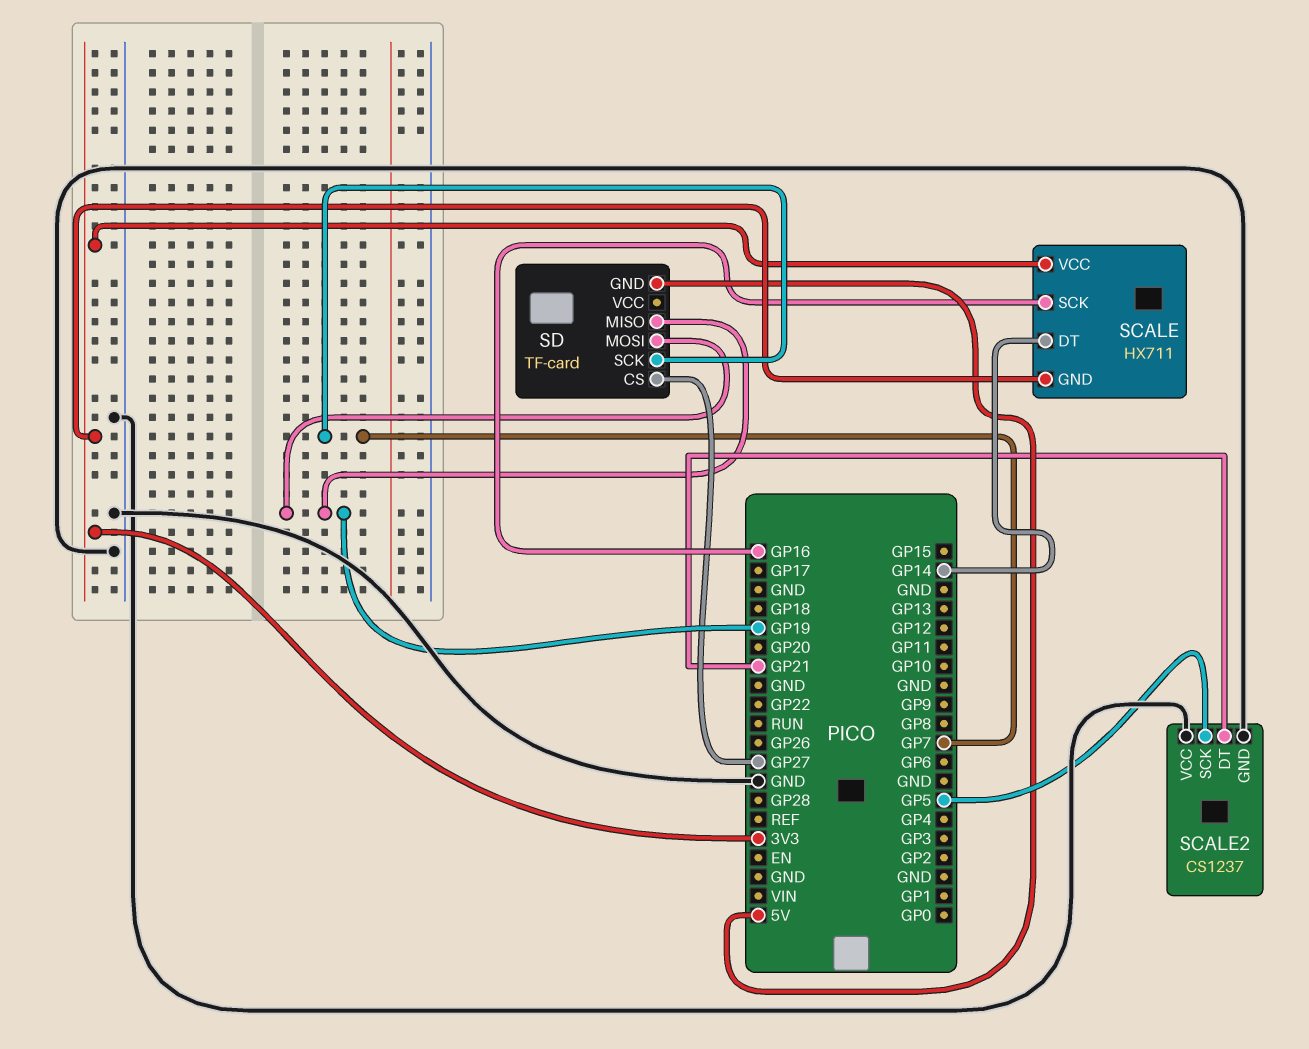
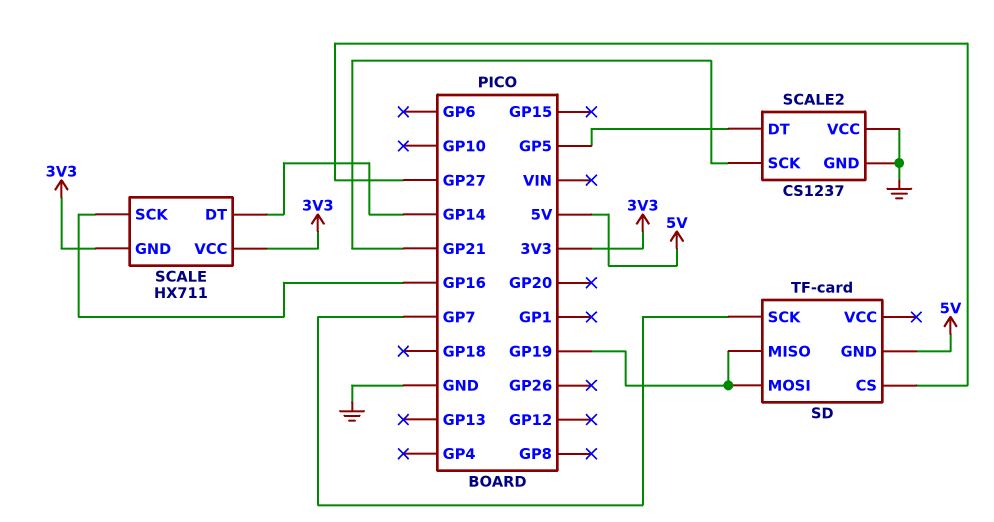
SCALE2 pin DT: GP21 -> GP5
SCALE2 pin SCK: GP5 -> GP21

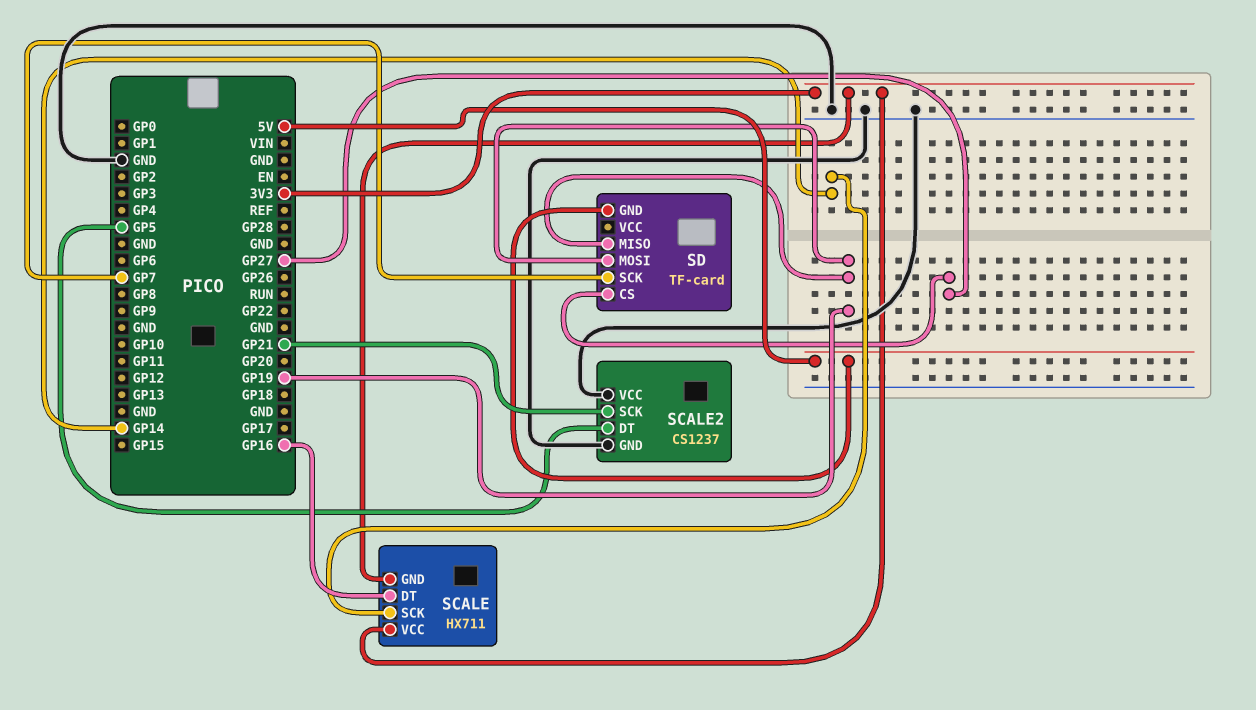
SCALE pin DT: GP14 -> GP16
SCALE pin SCK: GP16 -> GP14

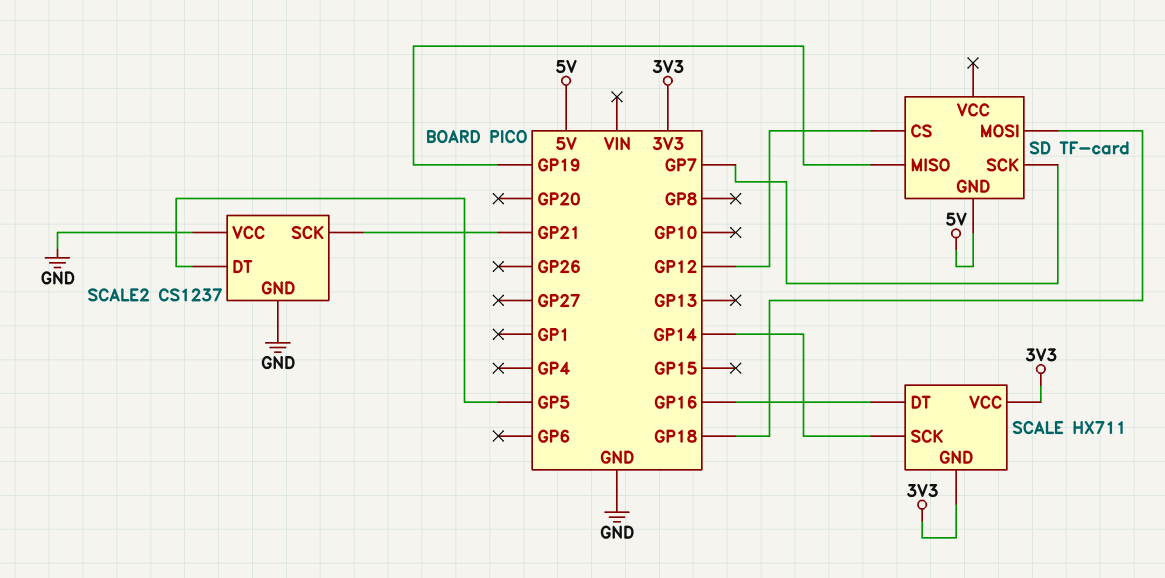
SD pin CS: GP27 -> GP12
SD pin MOSI: GP19 -> GP18

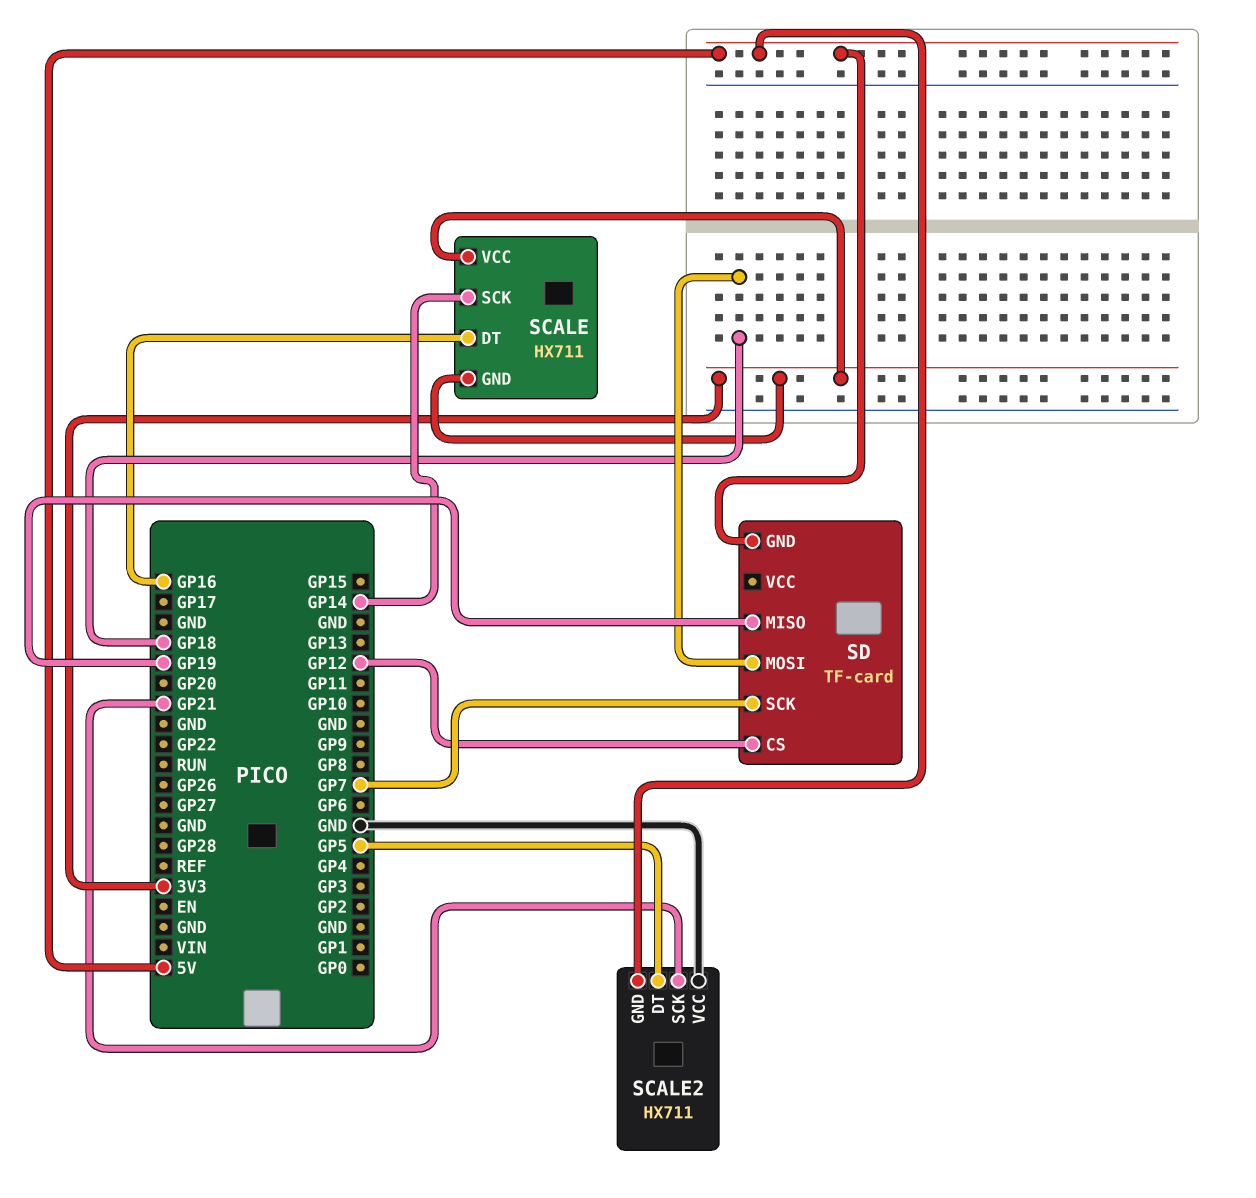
SCALE2: CS1237 -> HX711
SCALE2 pin GND: GND -> 5V

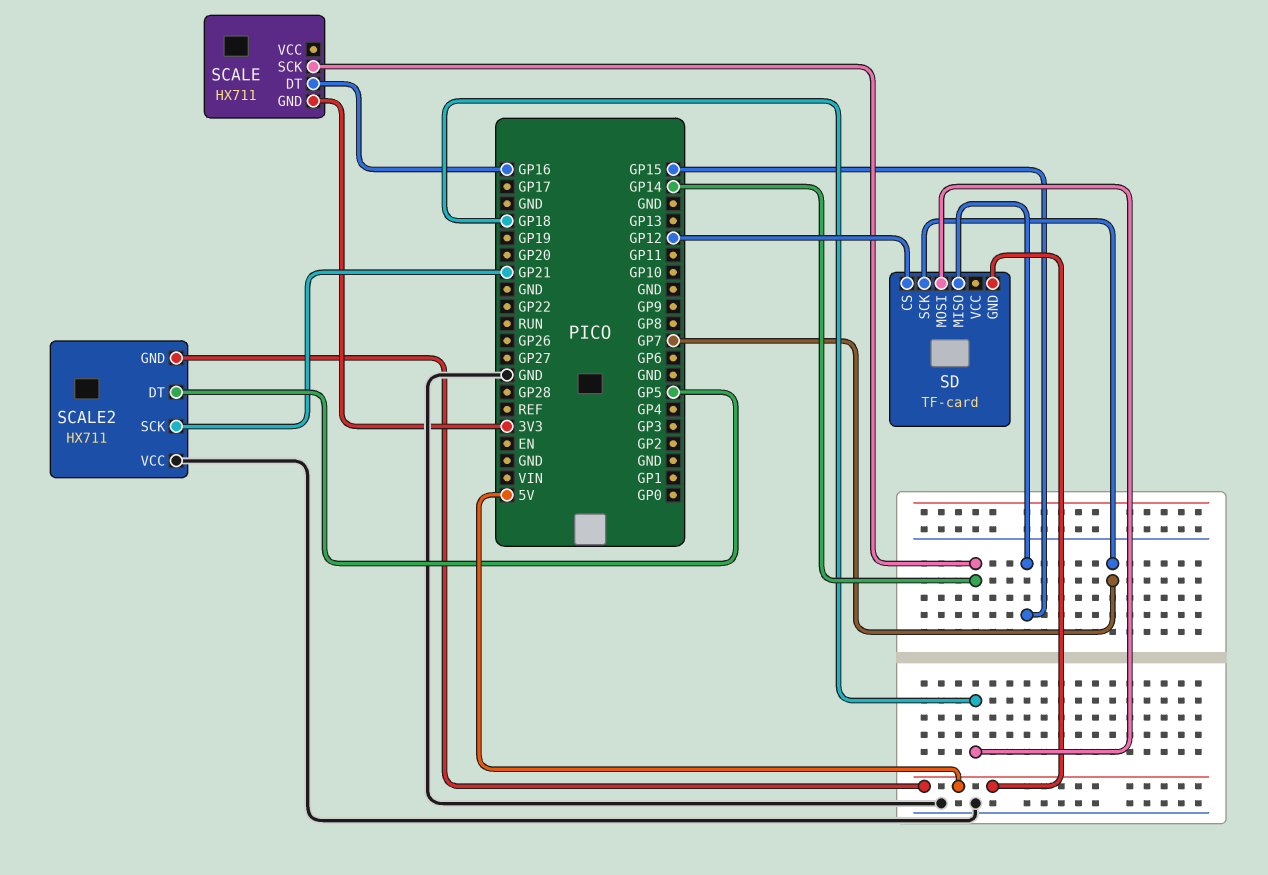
SCALE pin VCC: 3V3 -> none
SD pin MISO: GP19 -> GP15

